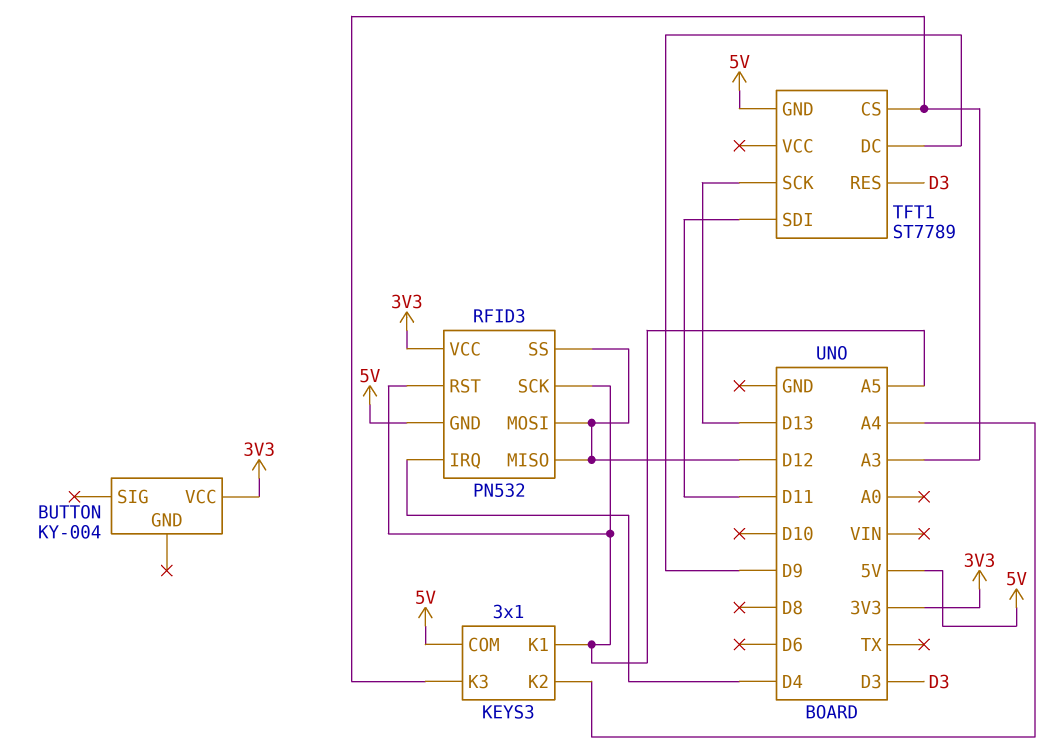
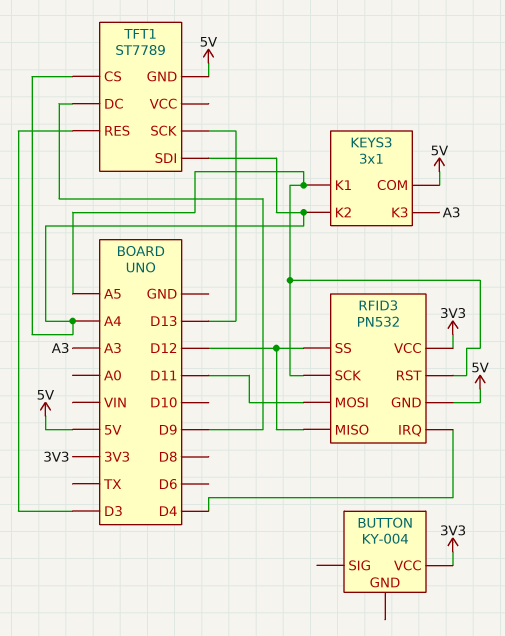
RFID3 pin MOSI: D12 -> D11
TFT1 pin CS: A3 -> A4
TFT1 pin SDI: D11 -> A4

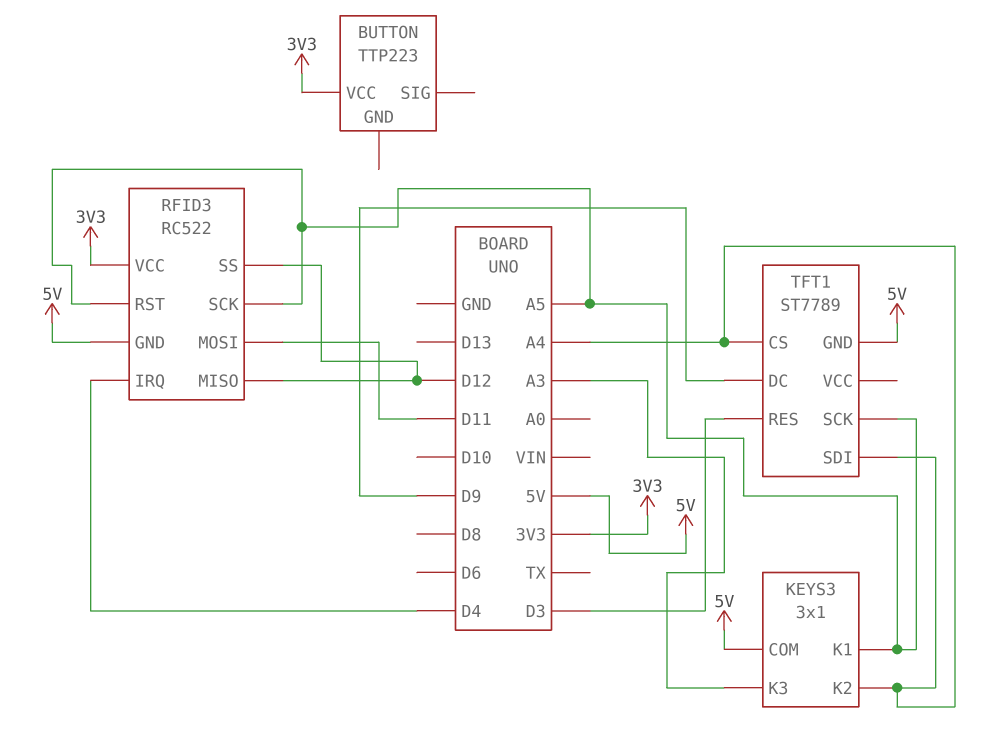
BUTTON: KY-004 -> TTP223
RFID3: PN532 -> RC522
TFT1 pin SCK: D13 -> A5

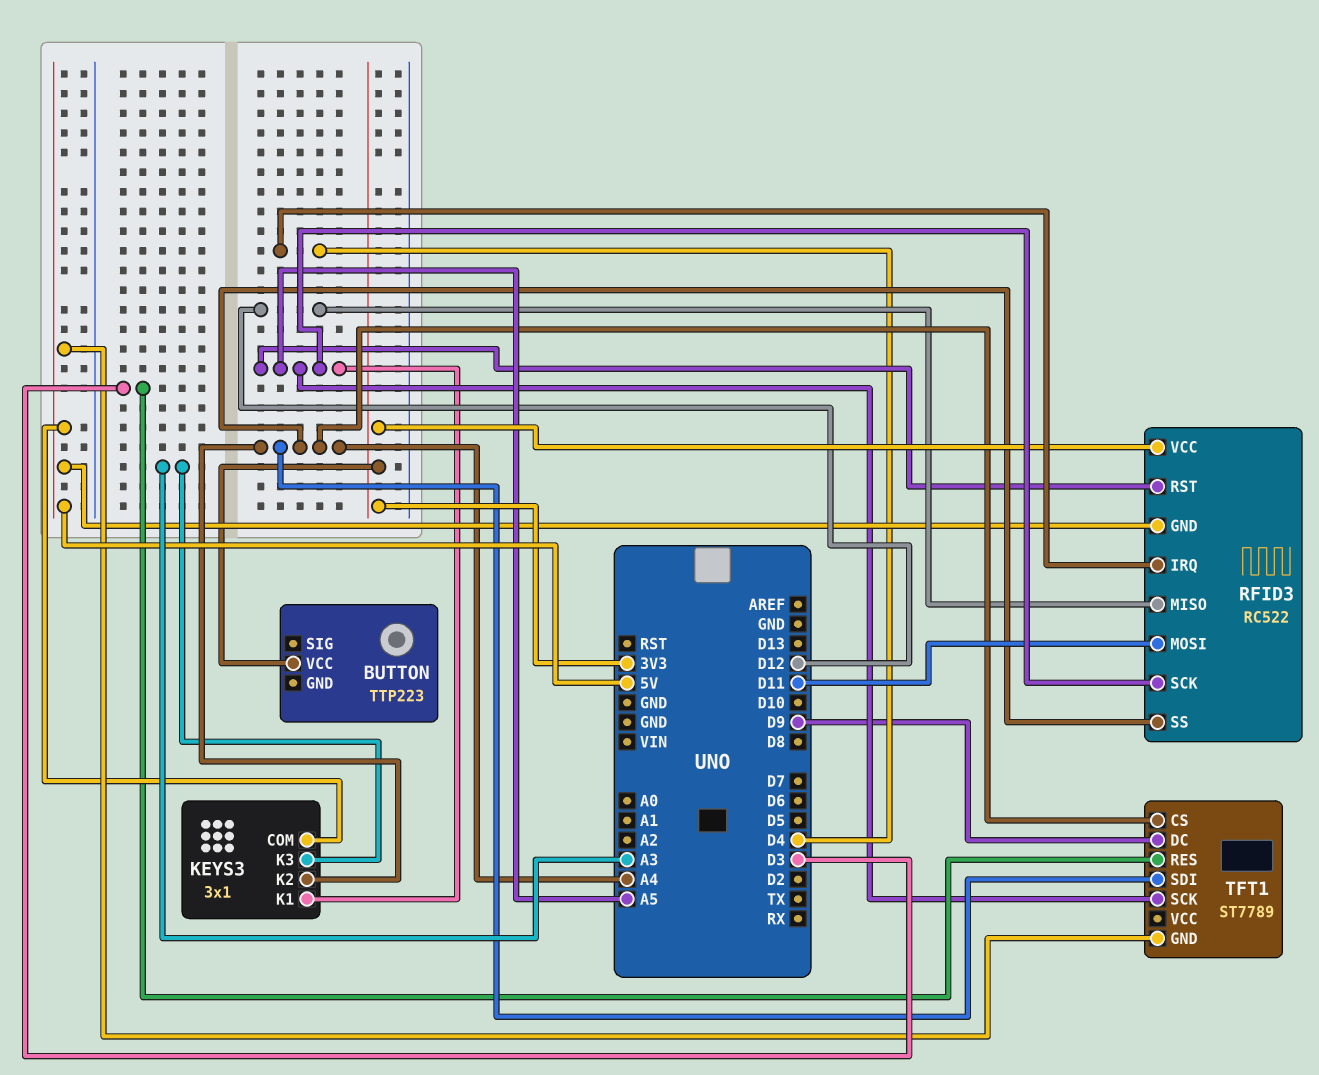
RFID3 pin SS: D12 -> A4

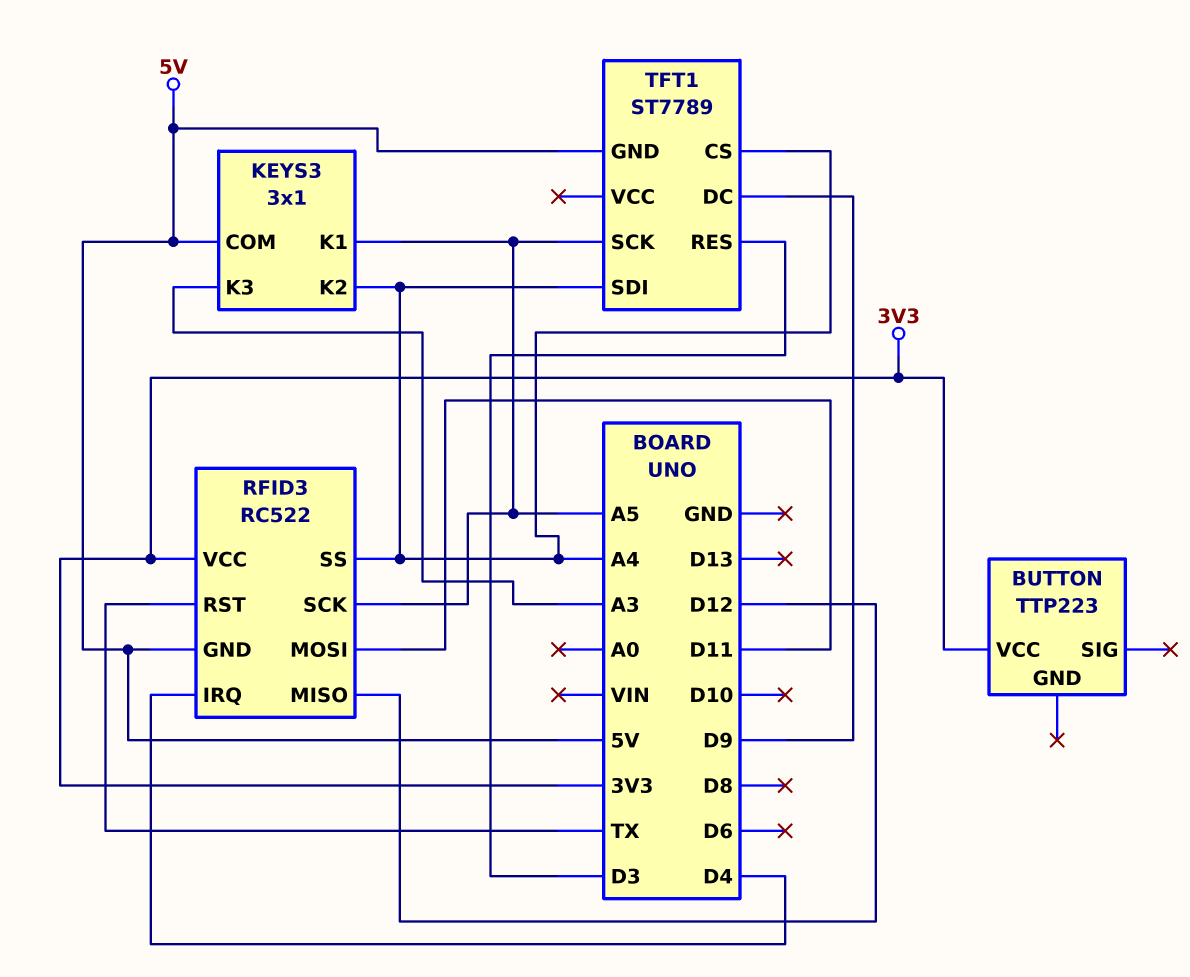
RFID3 pin RST: A5 -> TX

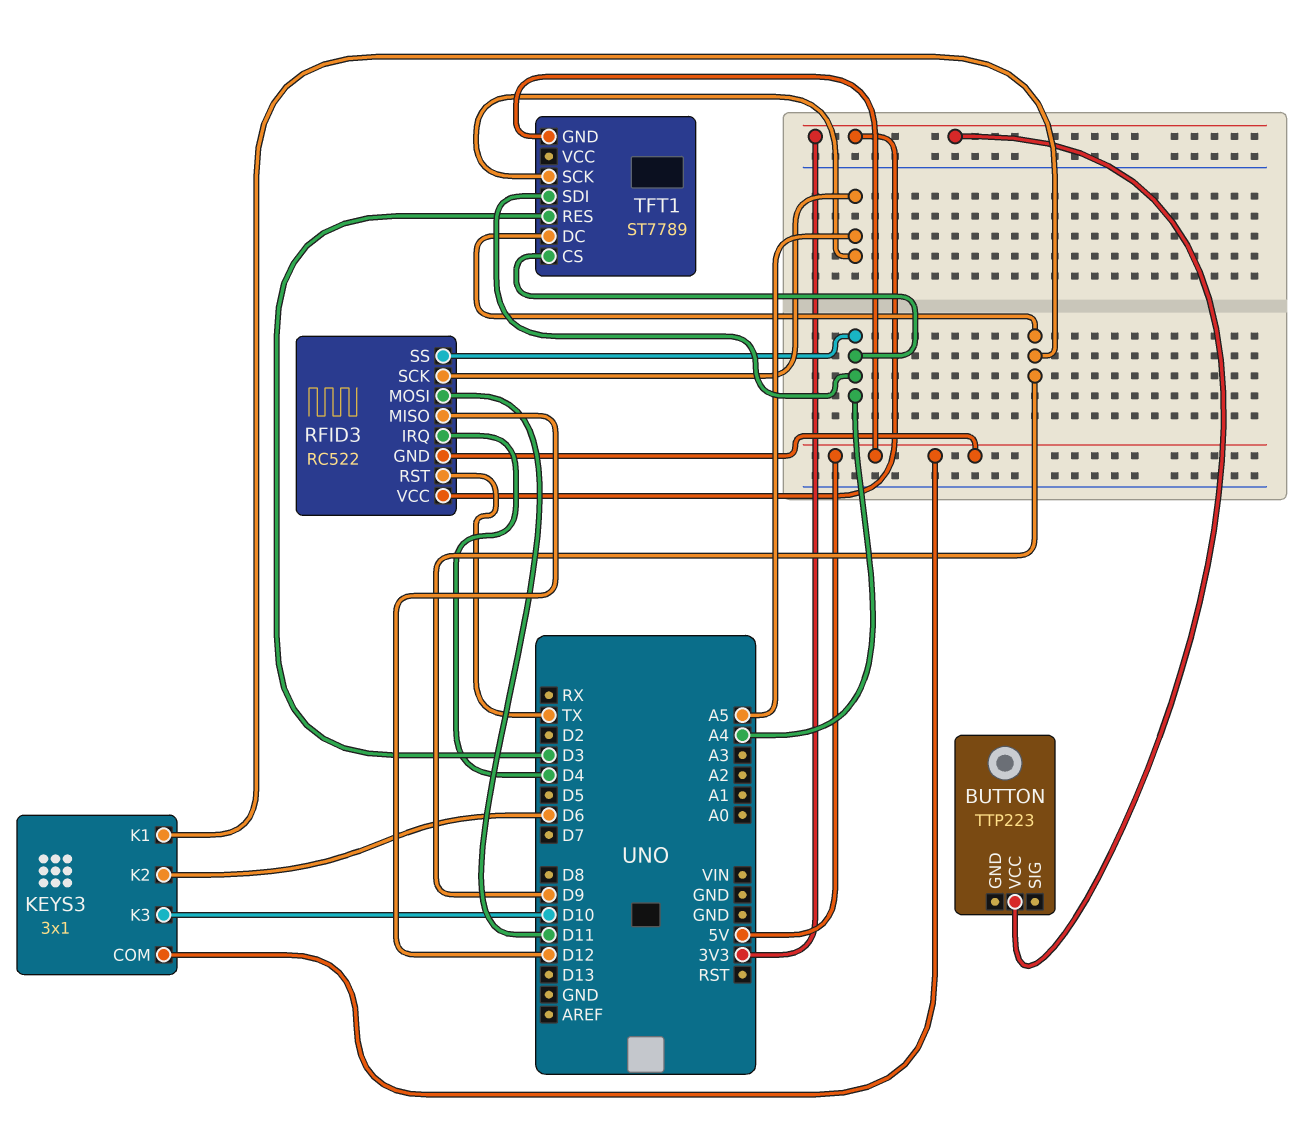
KEYS3 pin K1: A5 -> D9
KEYS3 pin K2: A4 -> D6
KEYS3 pin K3: A3 -> D10

